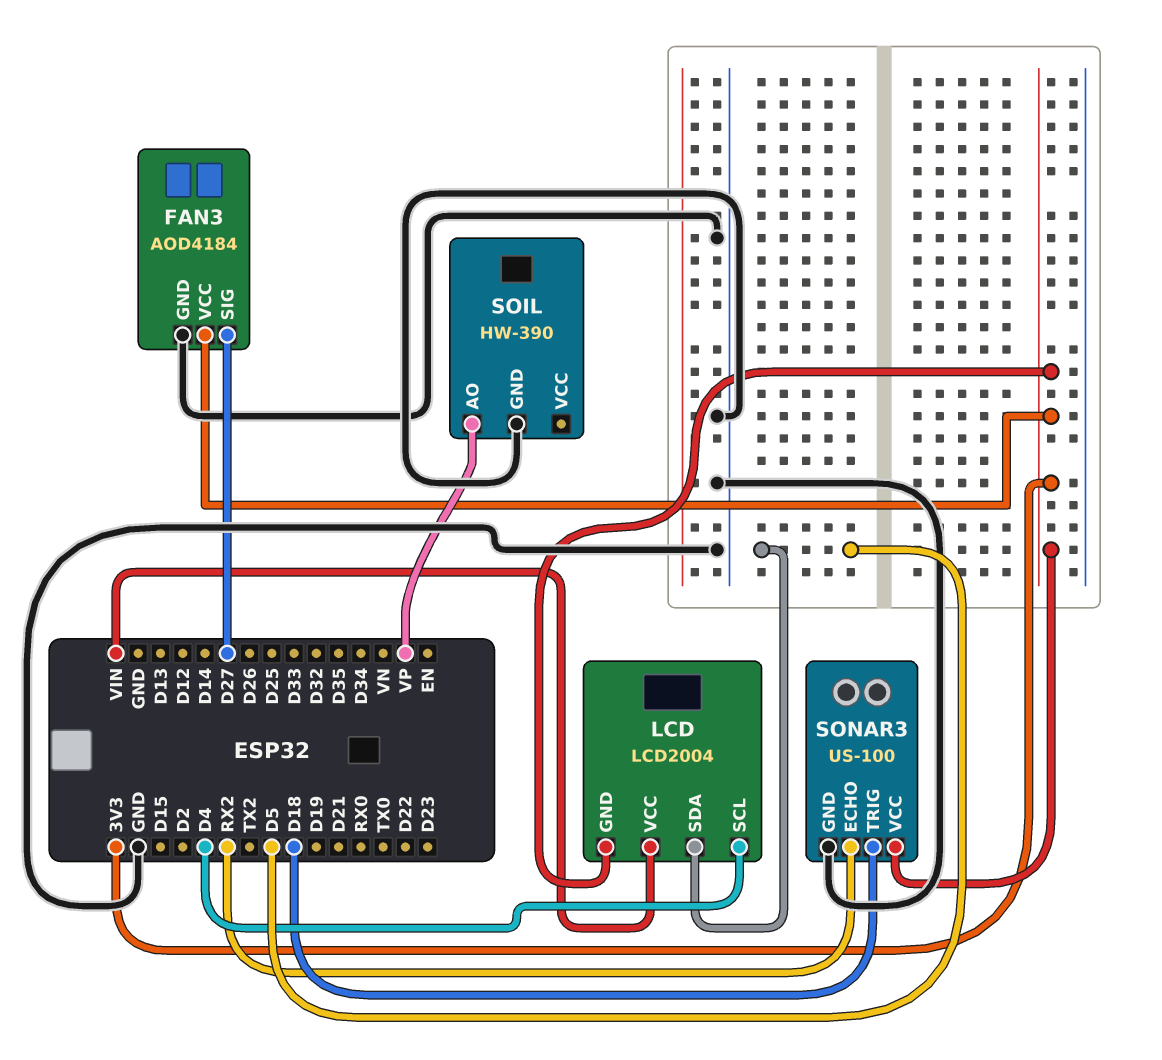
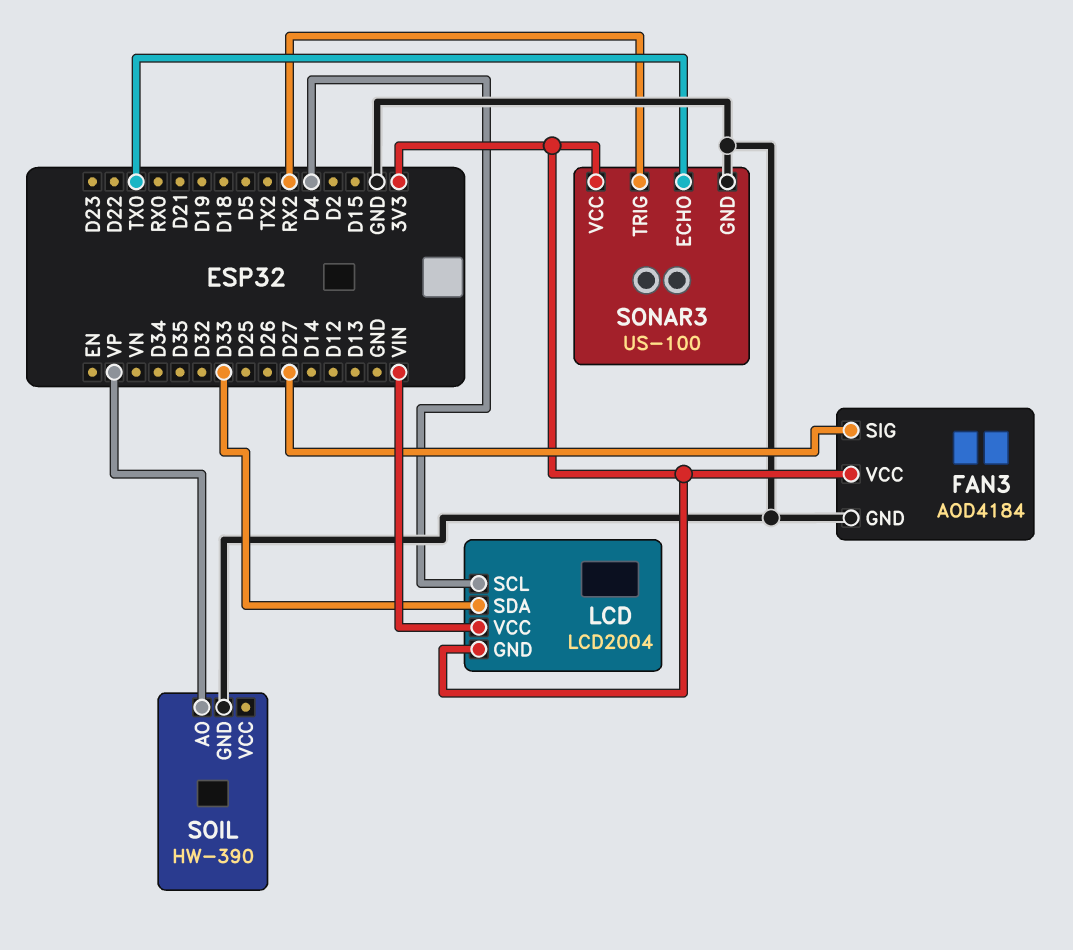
LCD pin SDA: D5 -> D33
SONAR3 pin ECHO: RX2 -> TX0
SONAR3 pin TRIG: D18 -> RX2

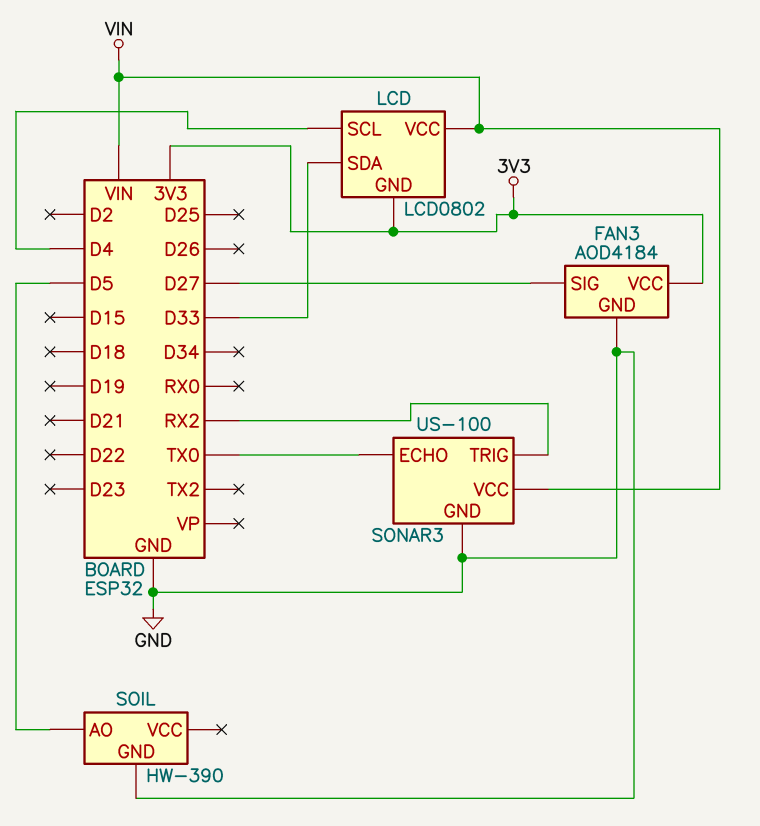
LCD: LCD2004 -> LCD0802
SOIL pin AO: VP -> D5
SONAR3 pin VCC: 3V3 -> VIN

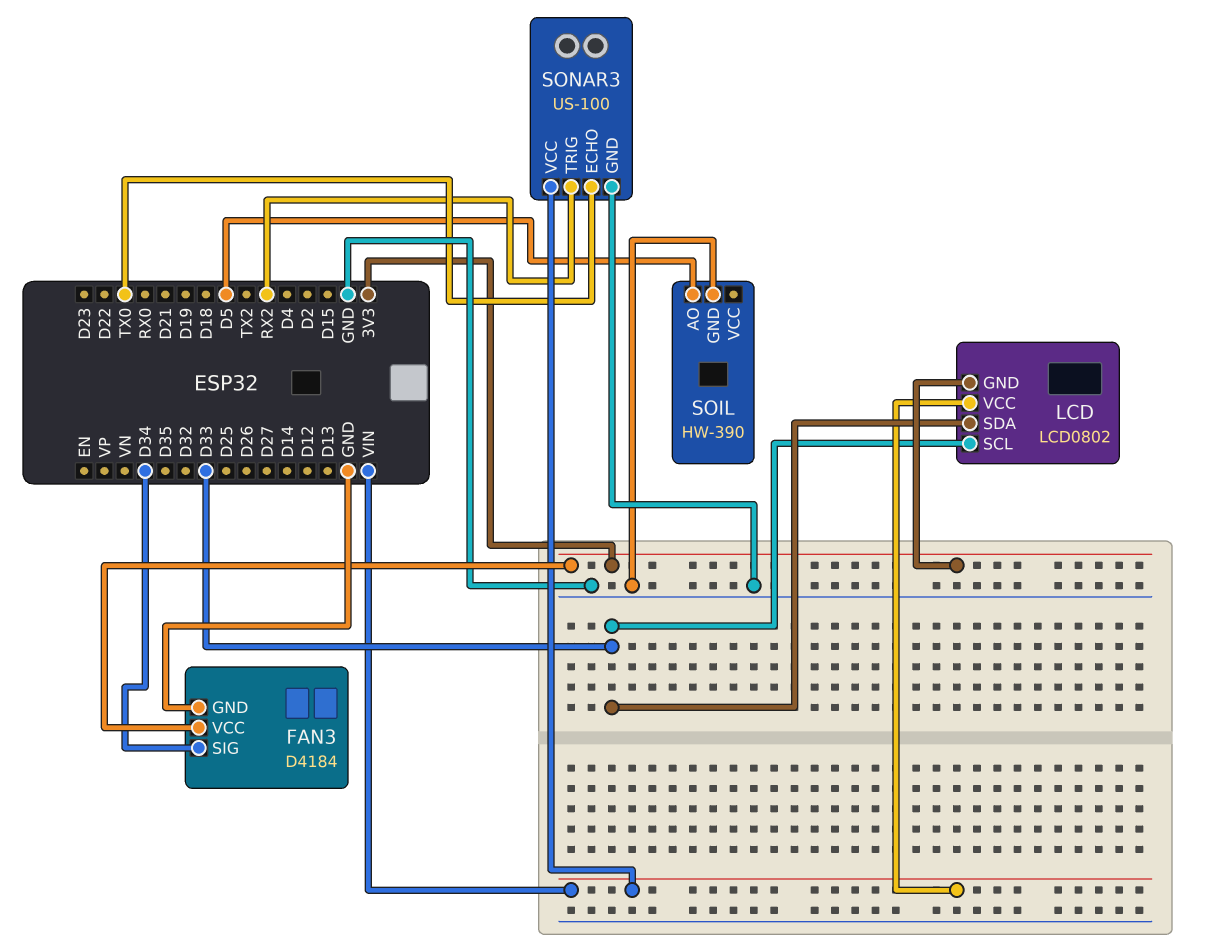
FAN3: AOD4184 -> D4184
FAN3 pin SIG: D27 -> D34
LCD pin SCL: D4 -> D33

